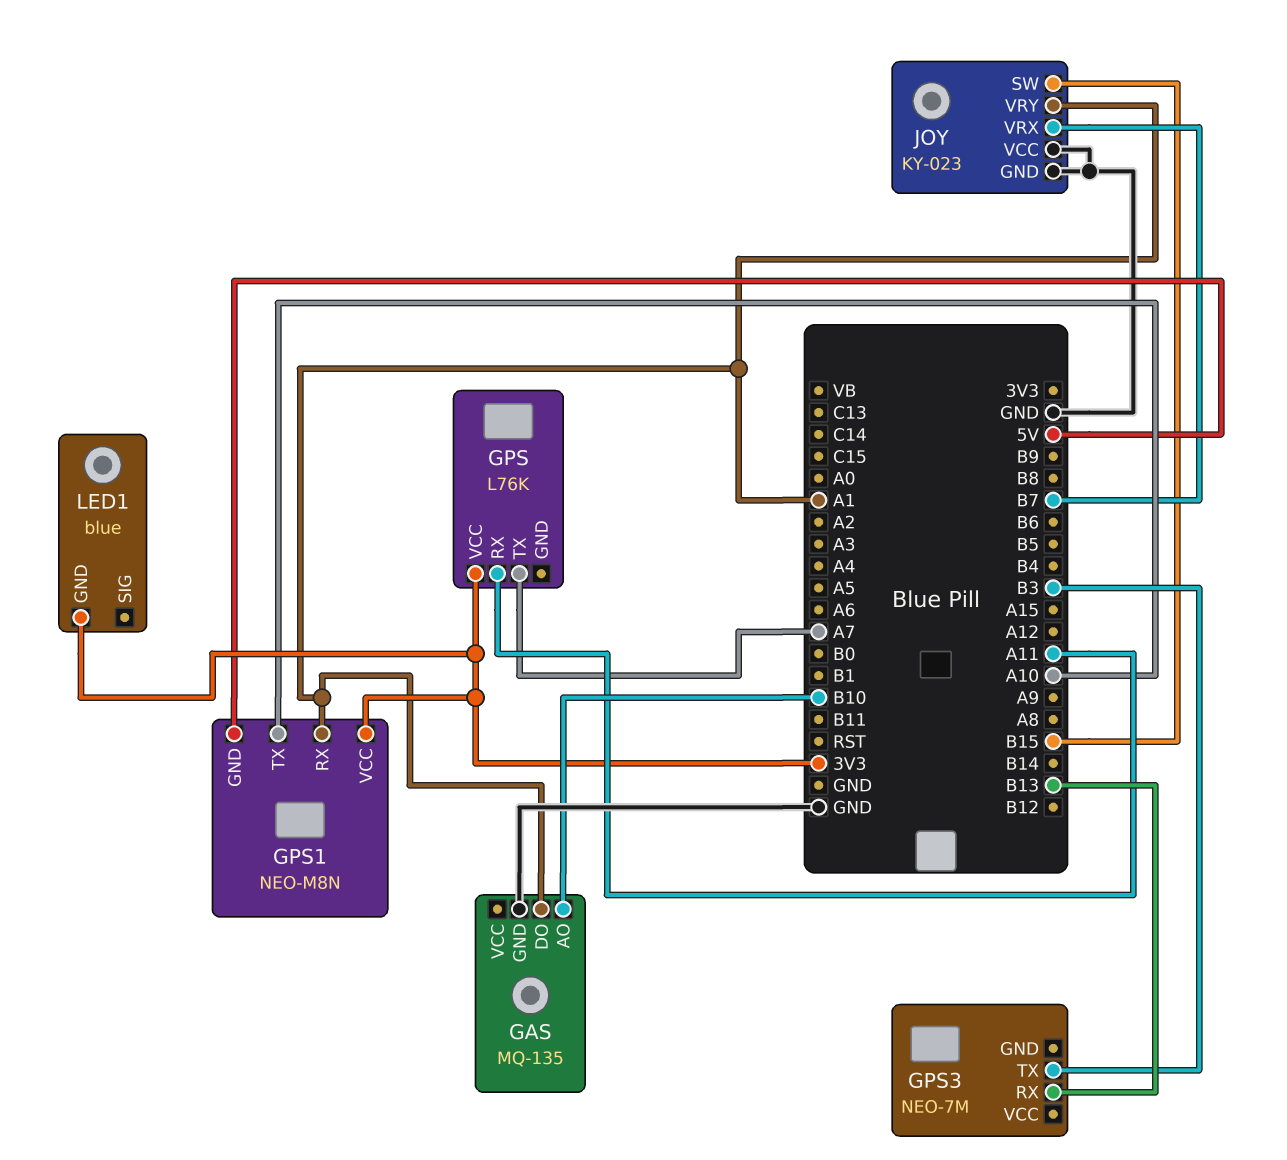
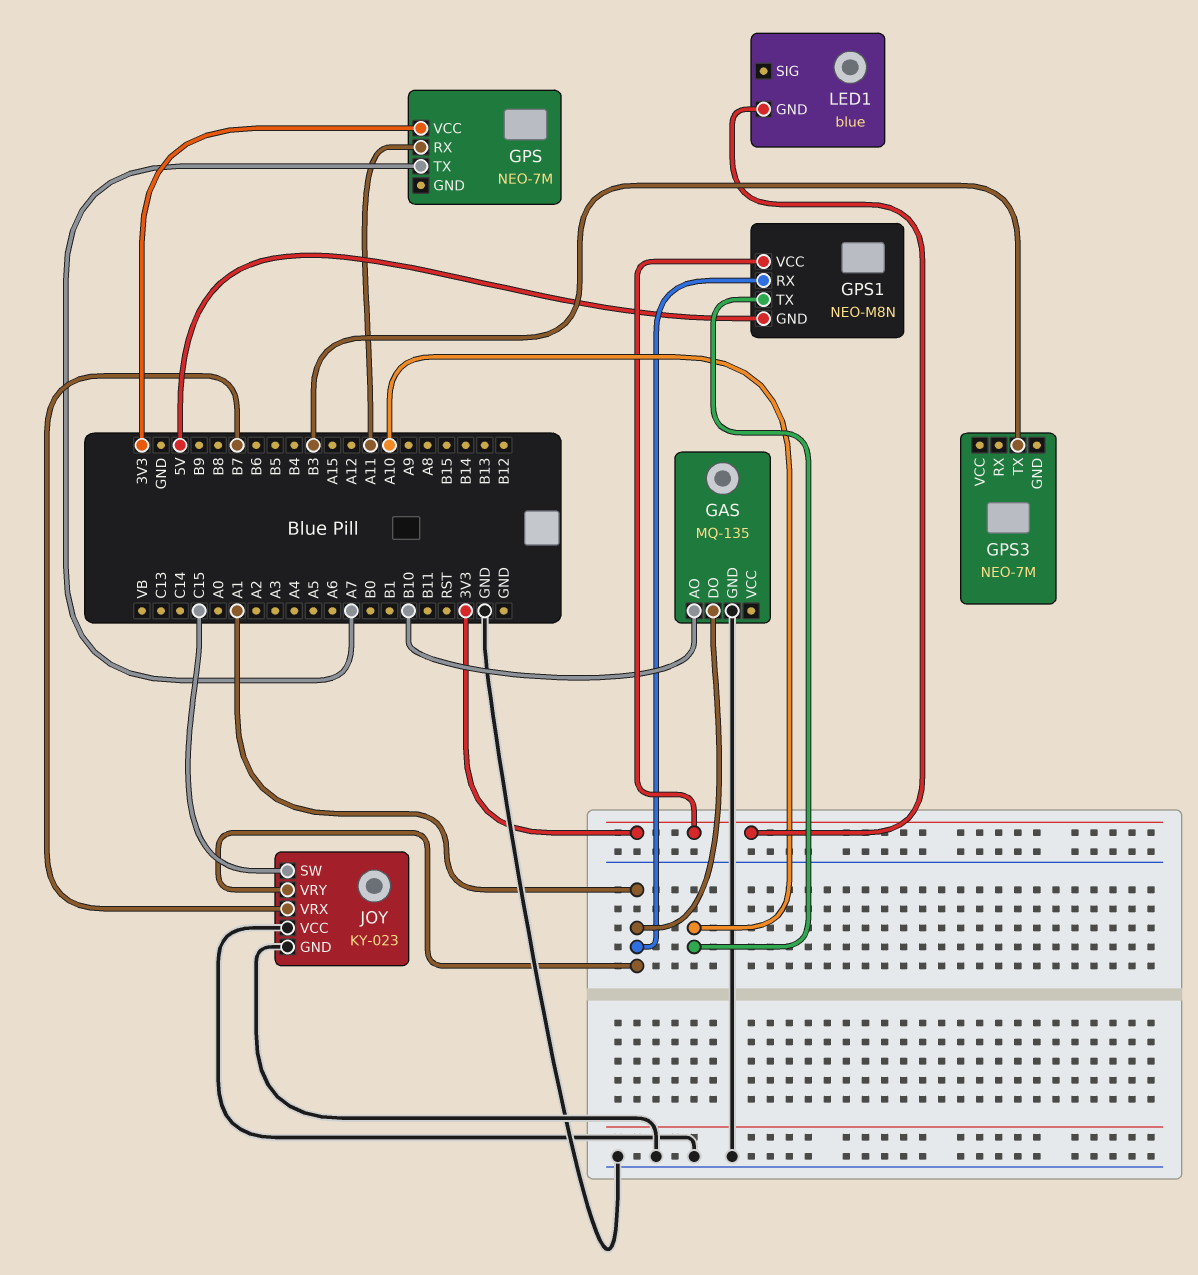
GPS: L76K -> NEO-7M
GPS3 pin RX: B13 -> none
JOY pin SW: B15 -> C15

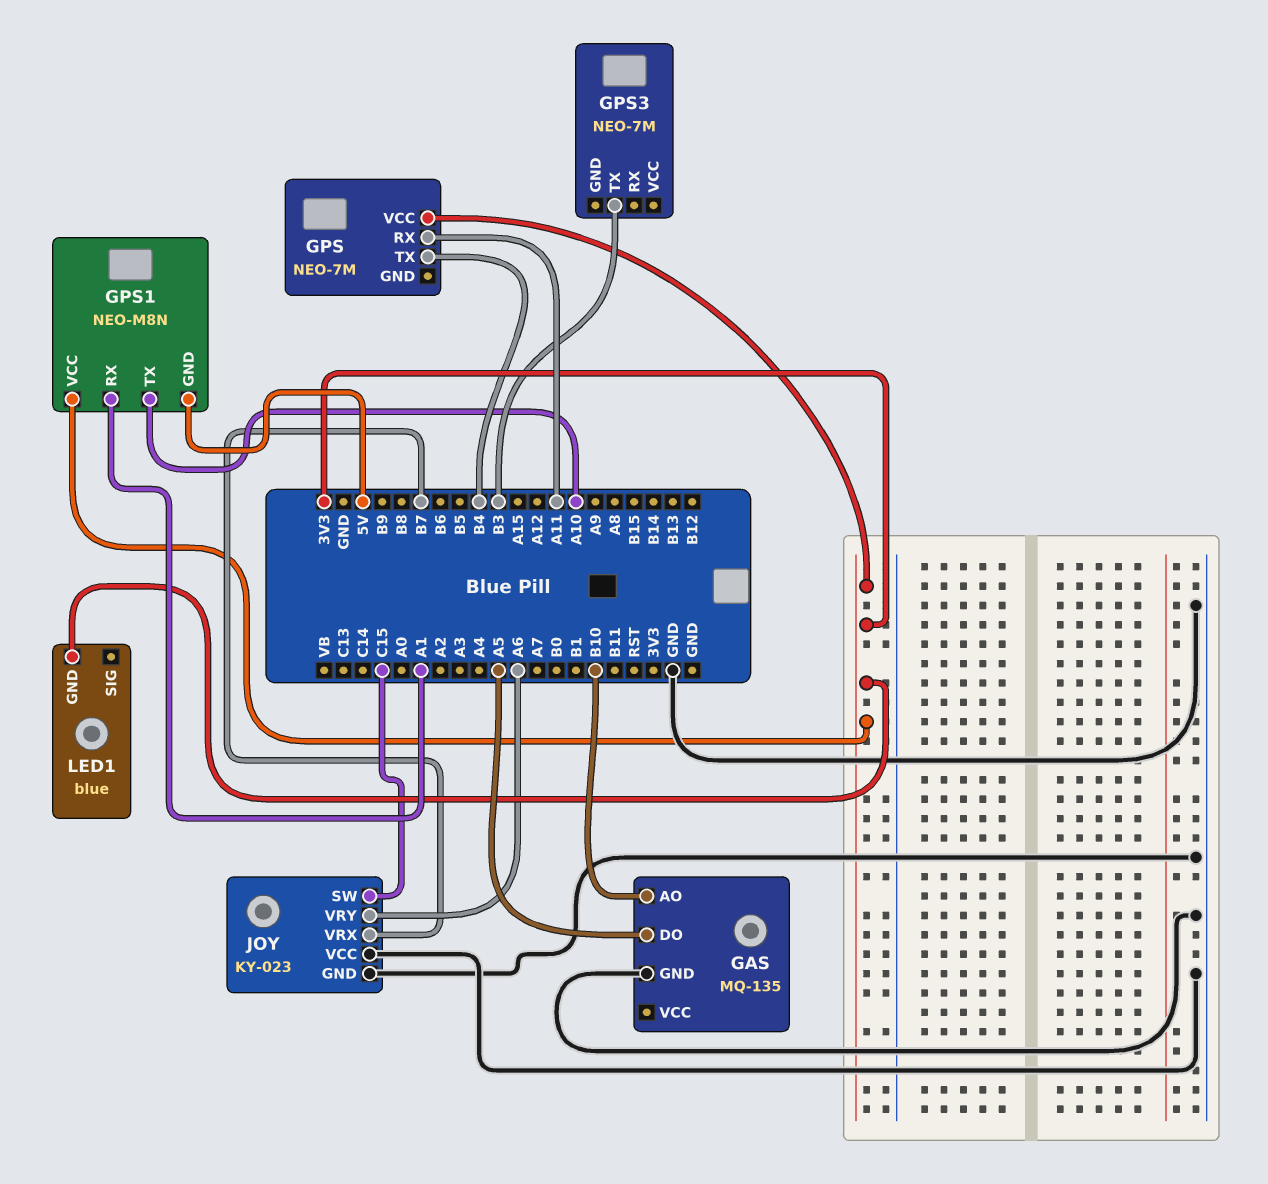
GAS pin DO: A1 -> A5
GPS pin TX: A7 -> B4
JOY pin VRY: A1 -> A6

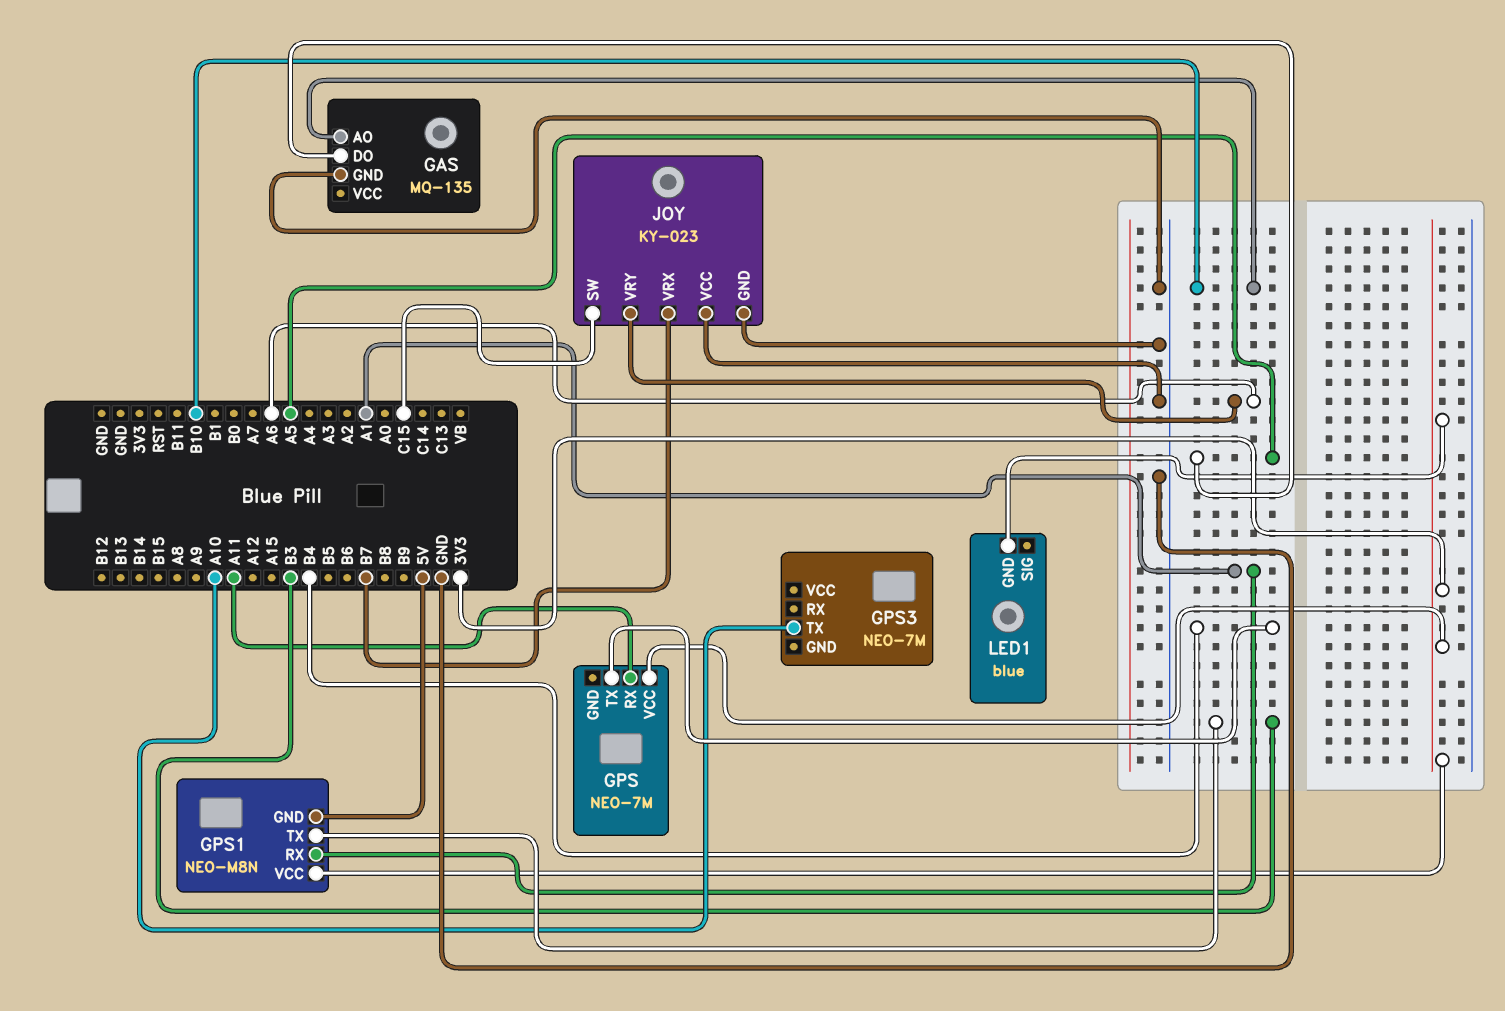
GPS1 pin TX: A10 -> B3
GPS3 pin TX: B3 -> A10

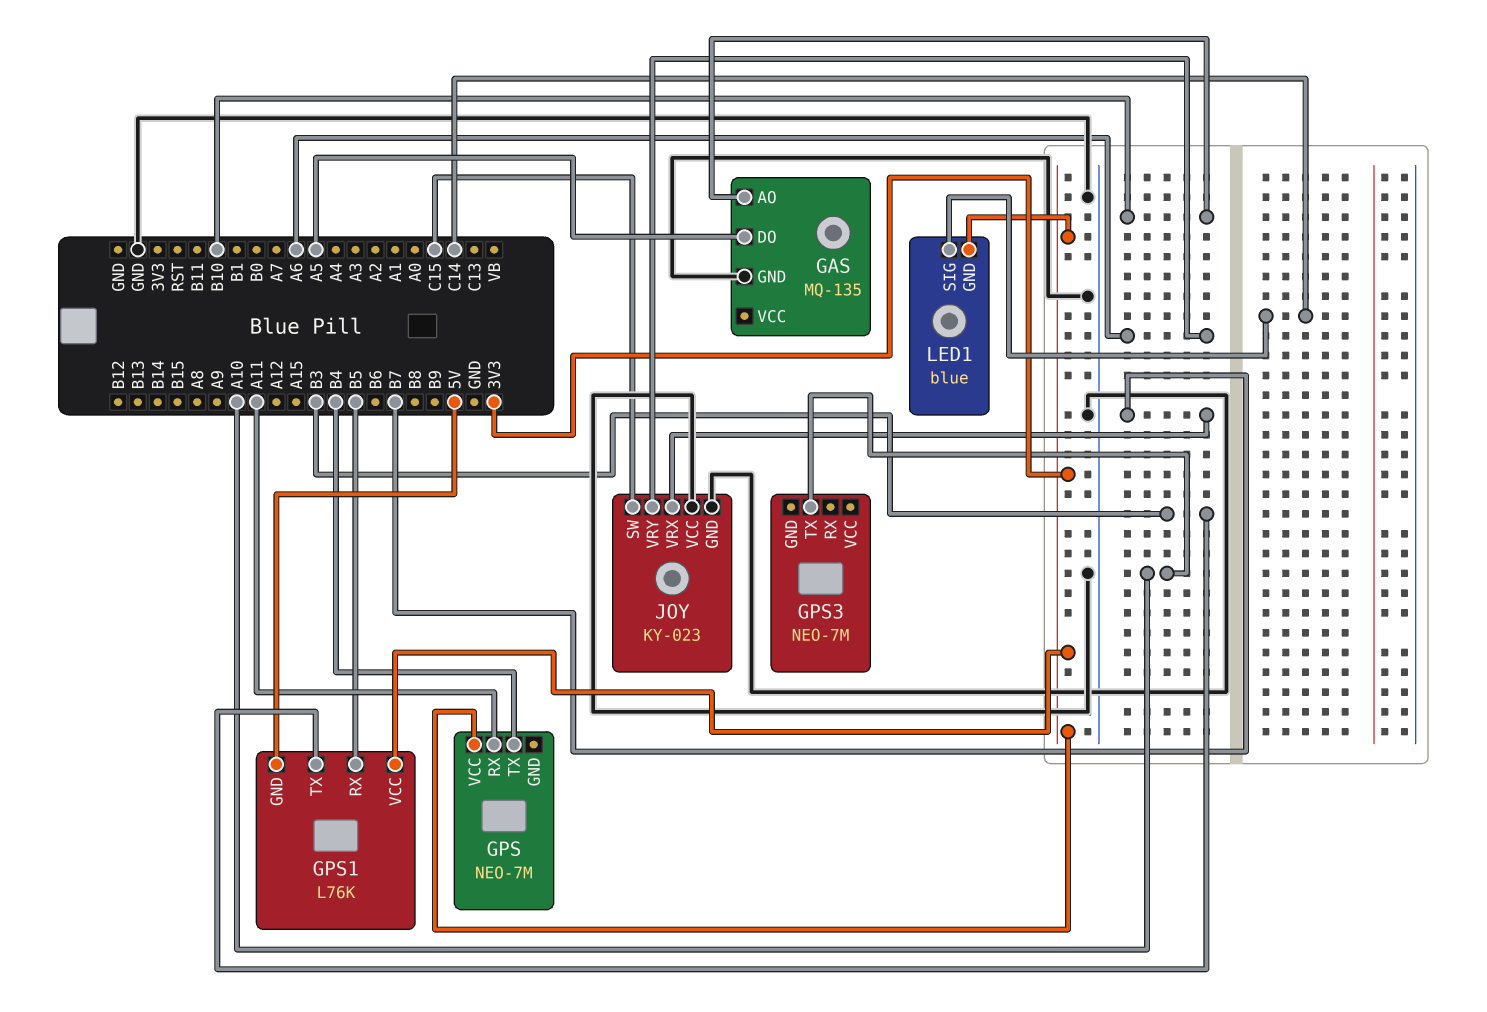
GPS1: NEO-M8N -> L76K
GPS1 pin RX: A1 -> B5
LED1 pin SIG: none -> C14

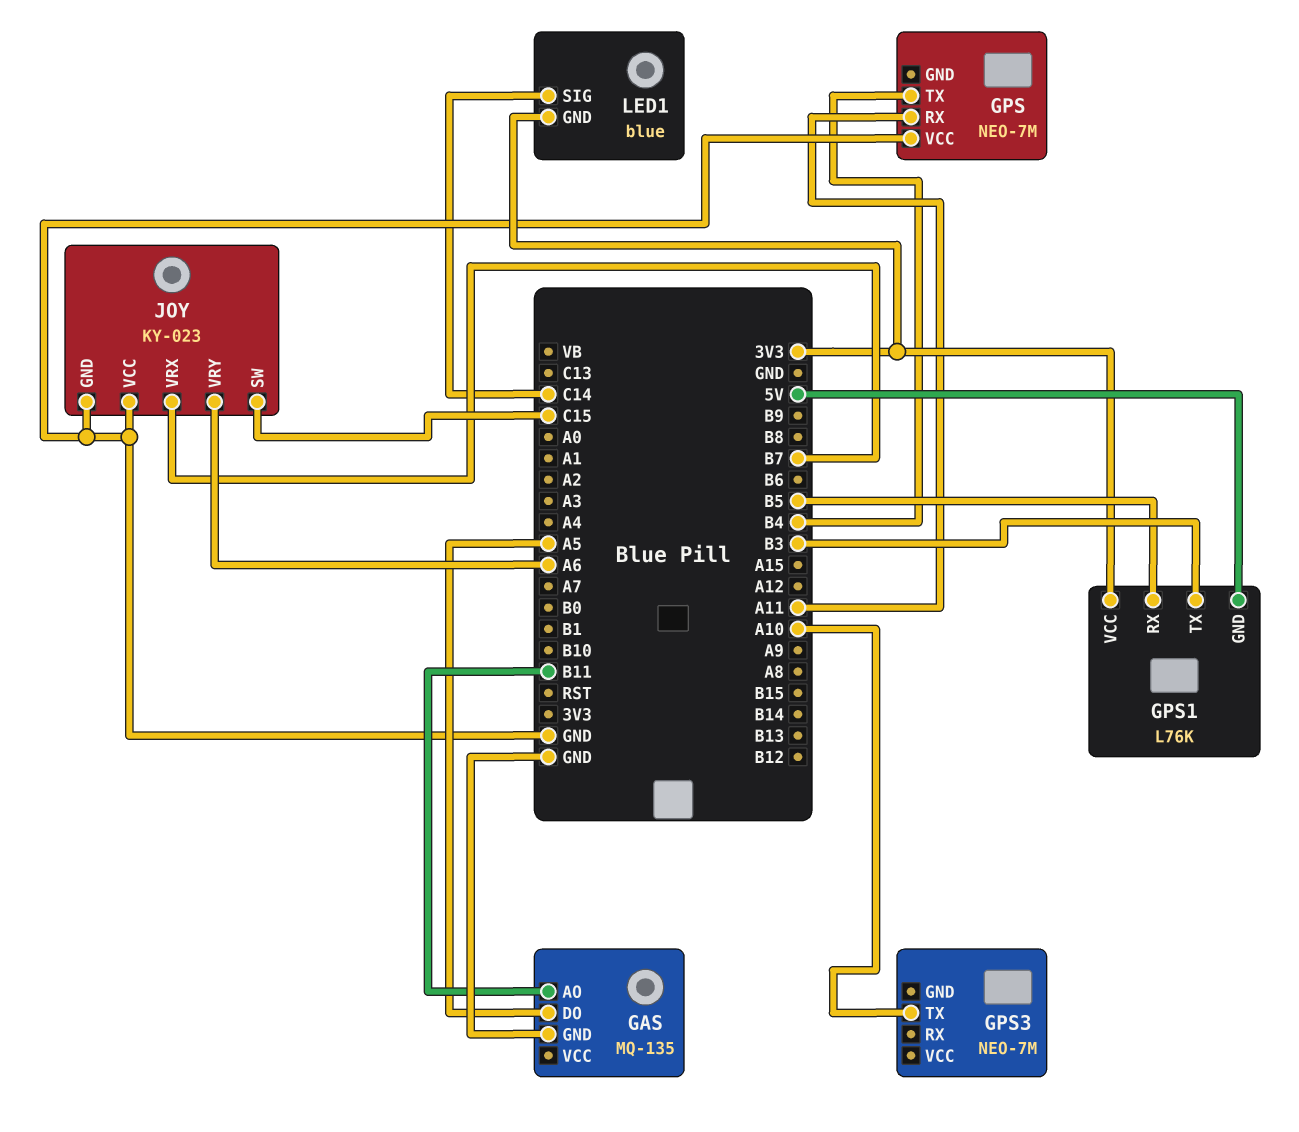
GAS pin AO: B10 -> B11
GPS pin VCC: 3V3 -> GND

